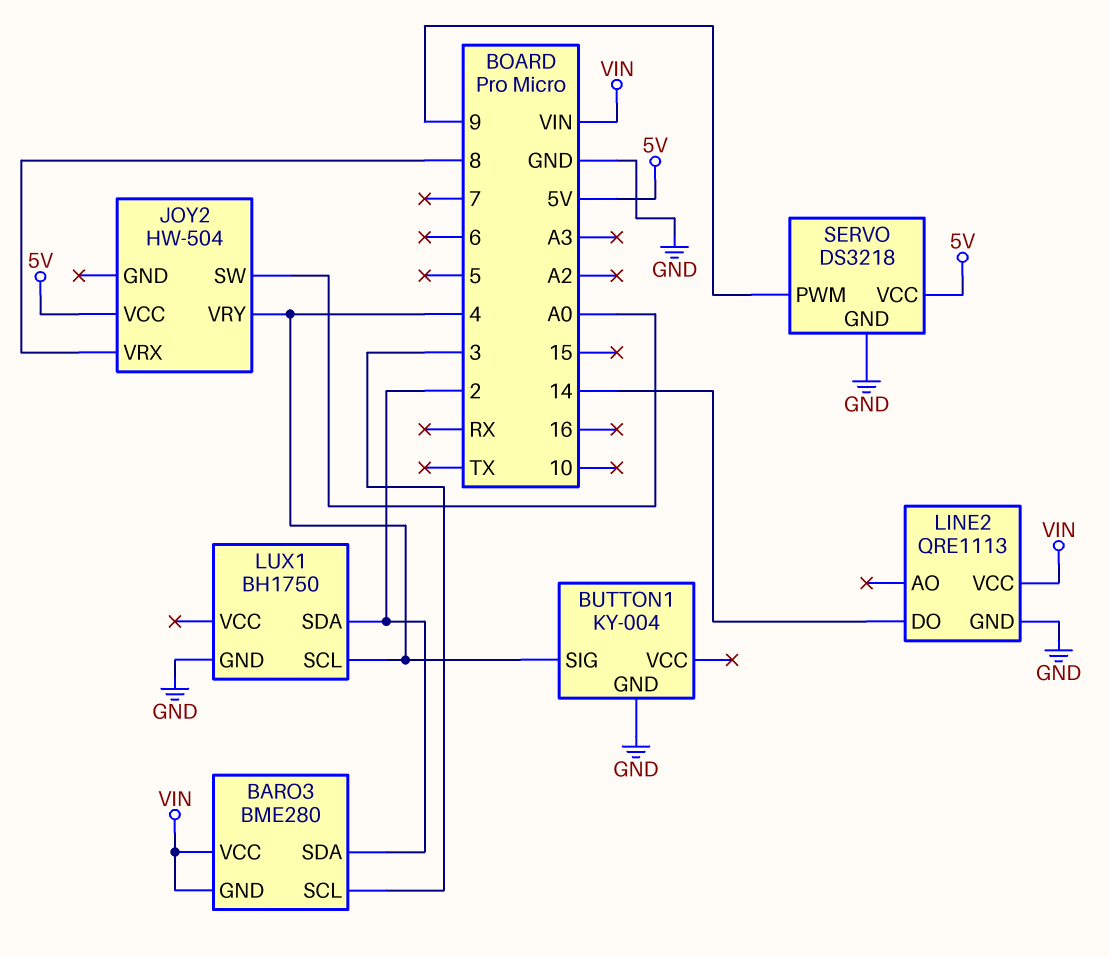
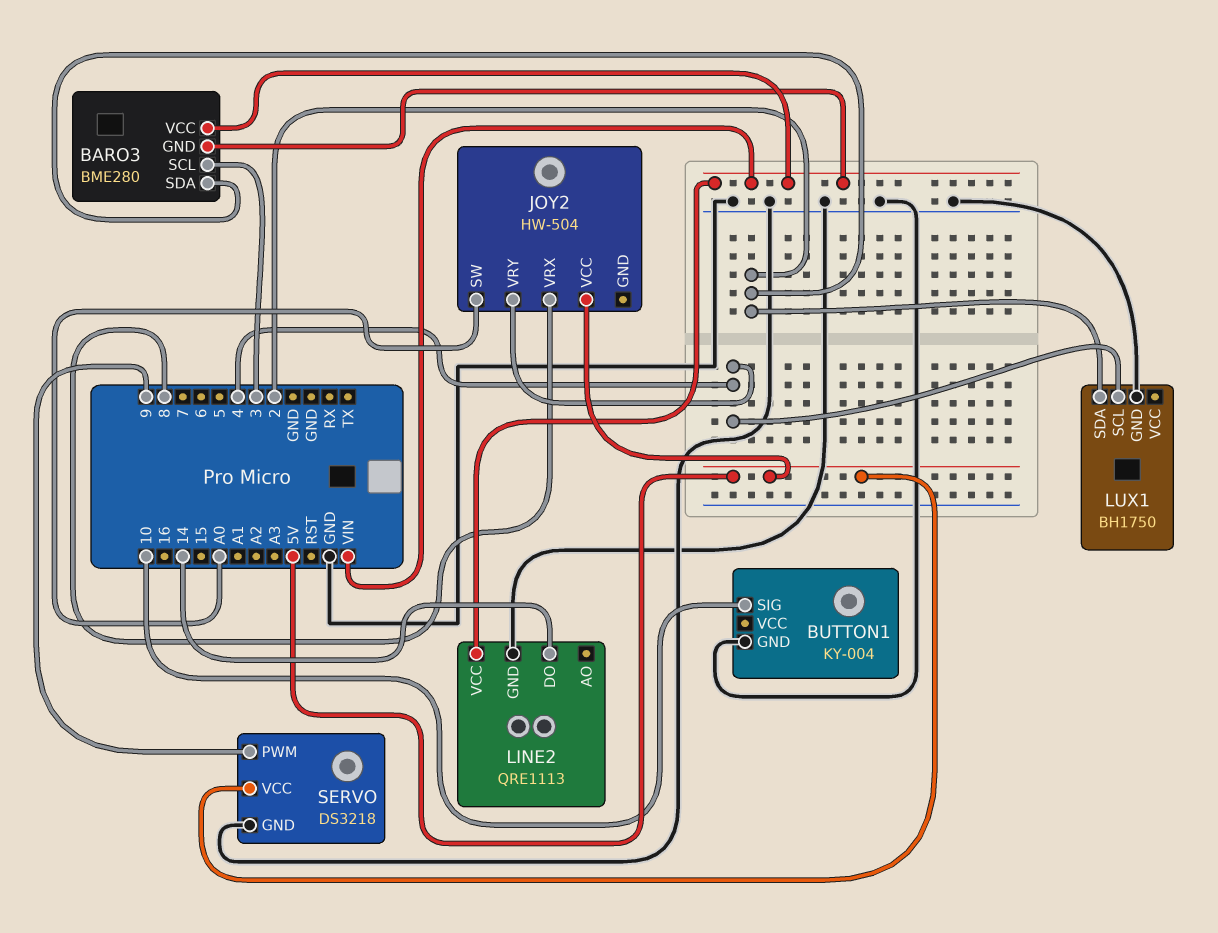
BUTTON1 pin SIG: 4 -> 10

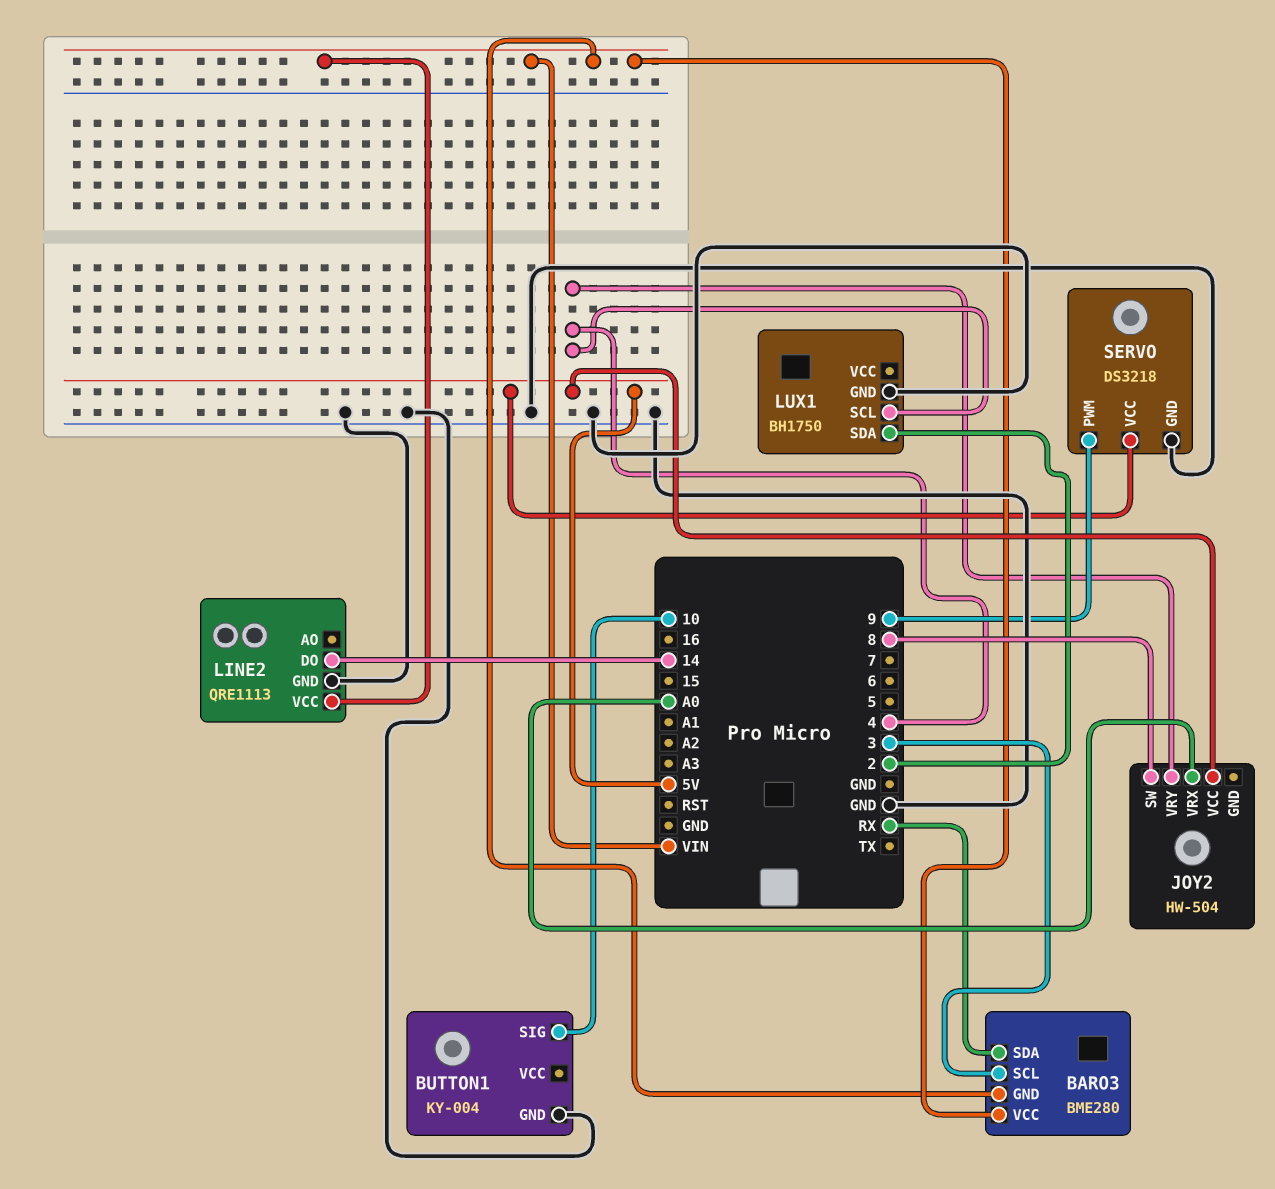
BARO3 pin SDA: 2 -> RX
JOY2 pin SW: A0 -> 8
JOY2 pin VRX: 8 -> A0

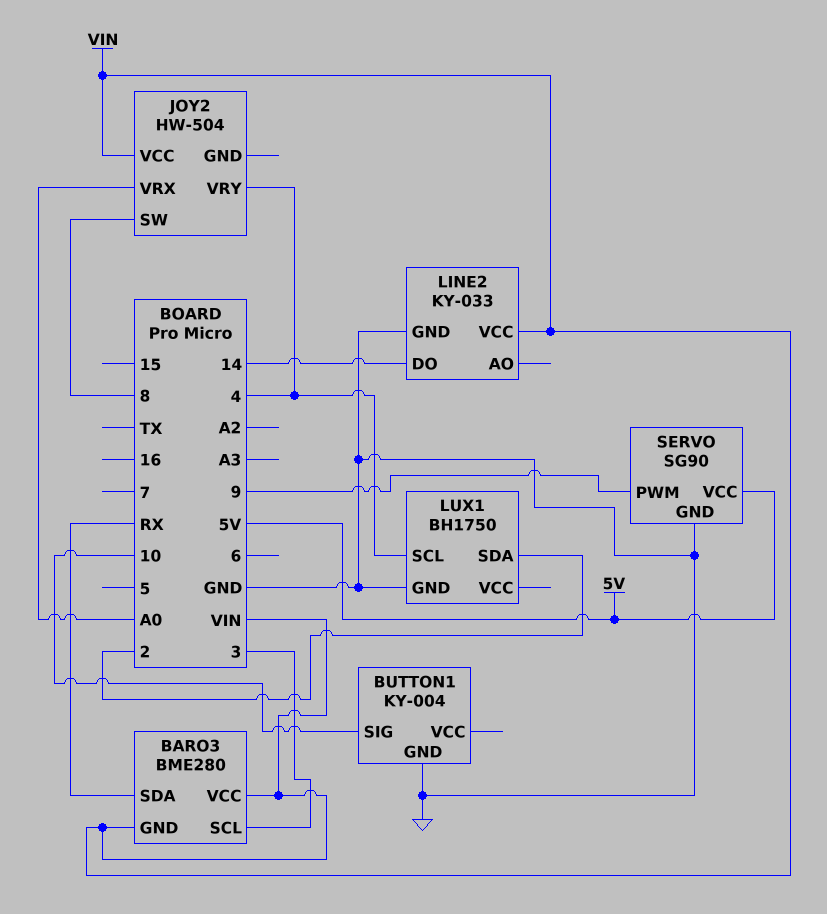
JOY2 pin VCC: 5V -> VIN
LINE2: QRE1113 -> KY-033
SERVO: DS3218 -> SG90

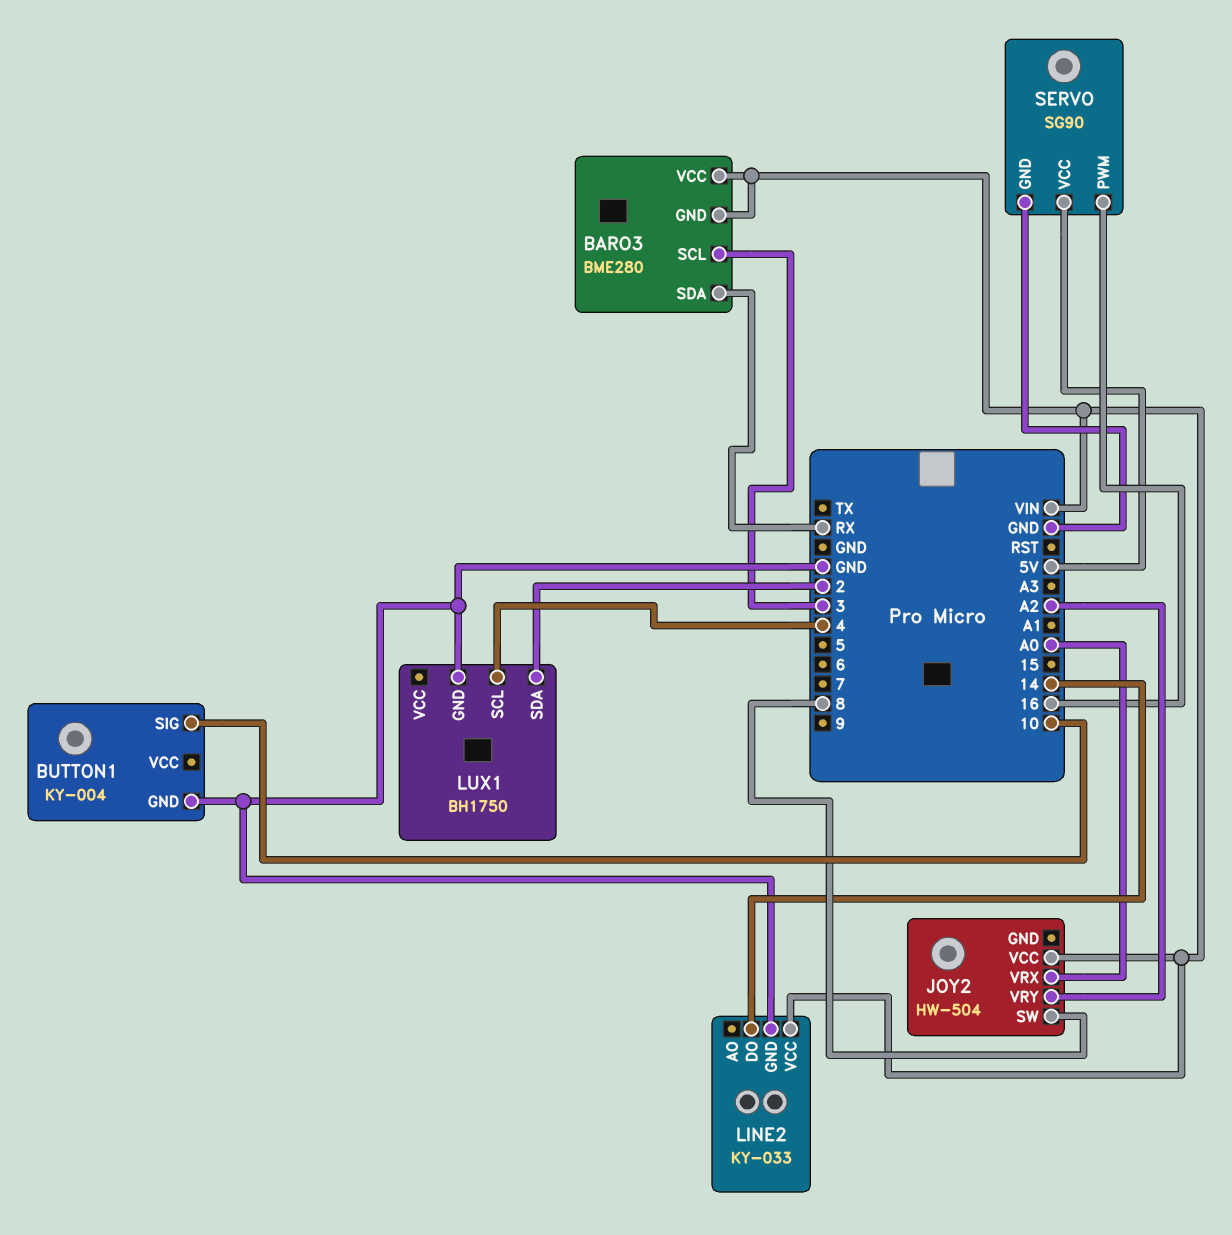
JOY2 pin VRY: 4 -> A2
SERVO pin PWM: 9 -> 16

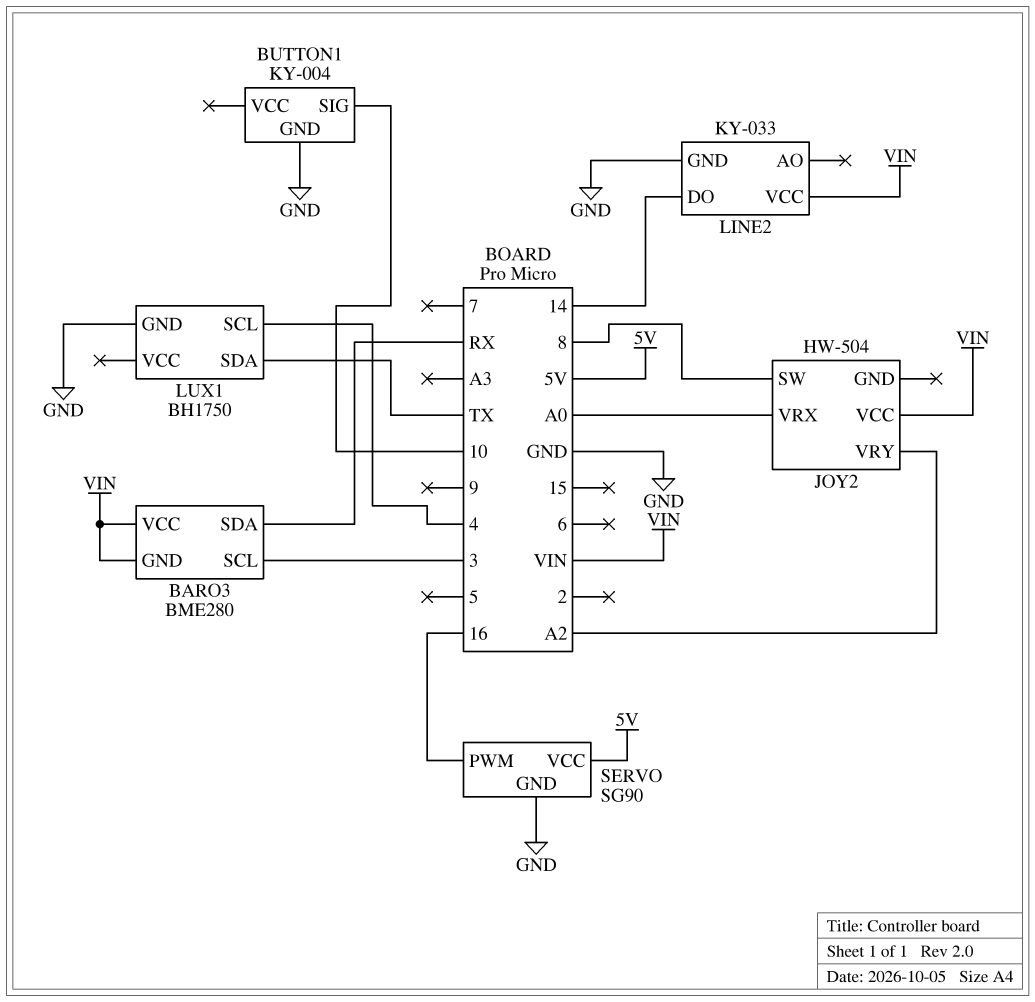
LUX1 pin SDA: 2 -> TX

